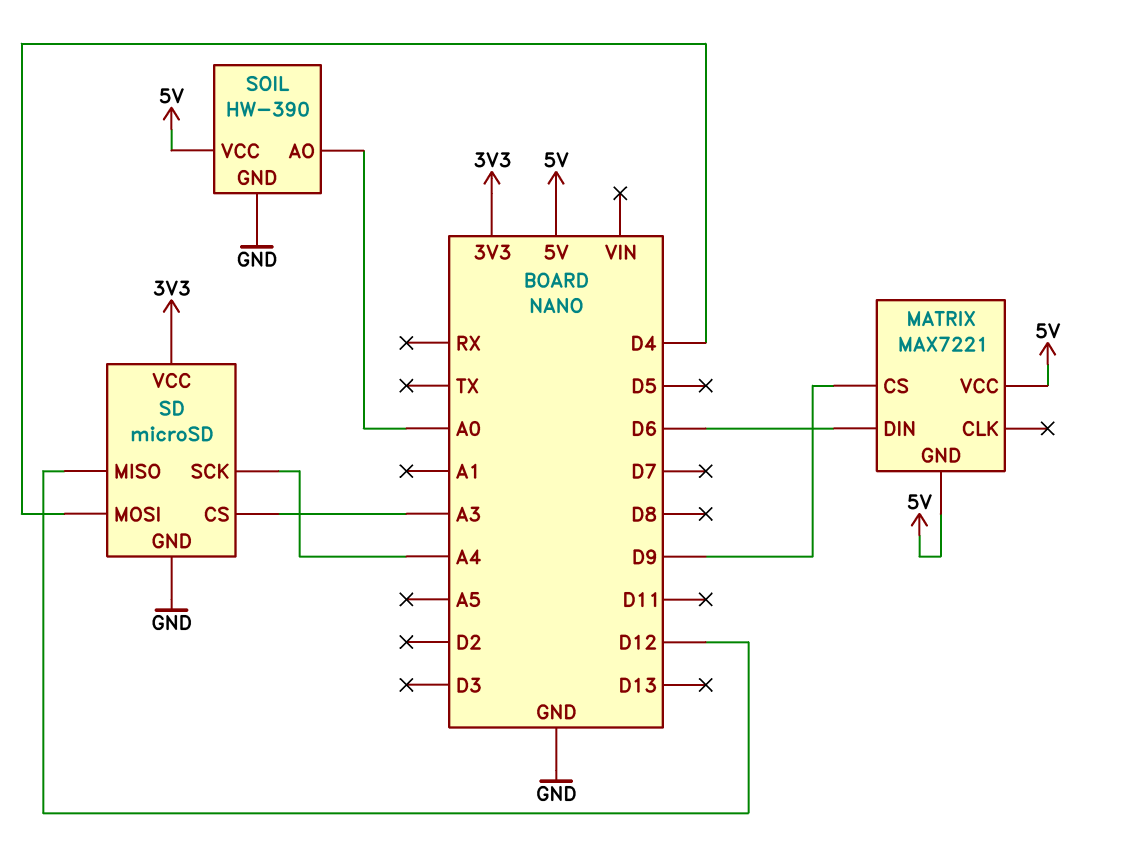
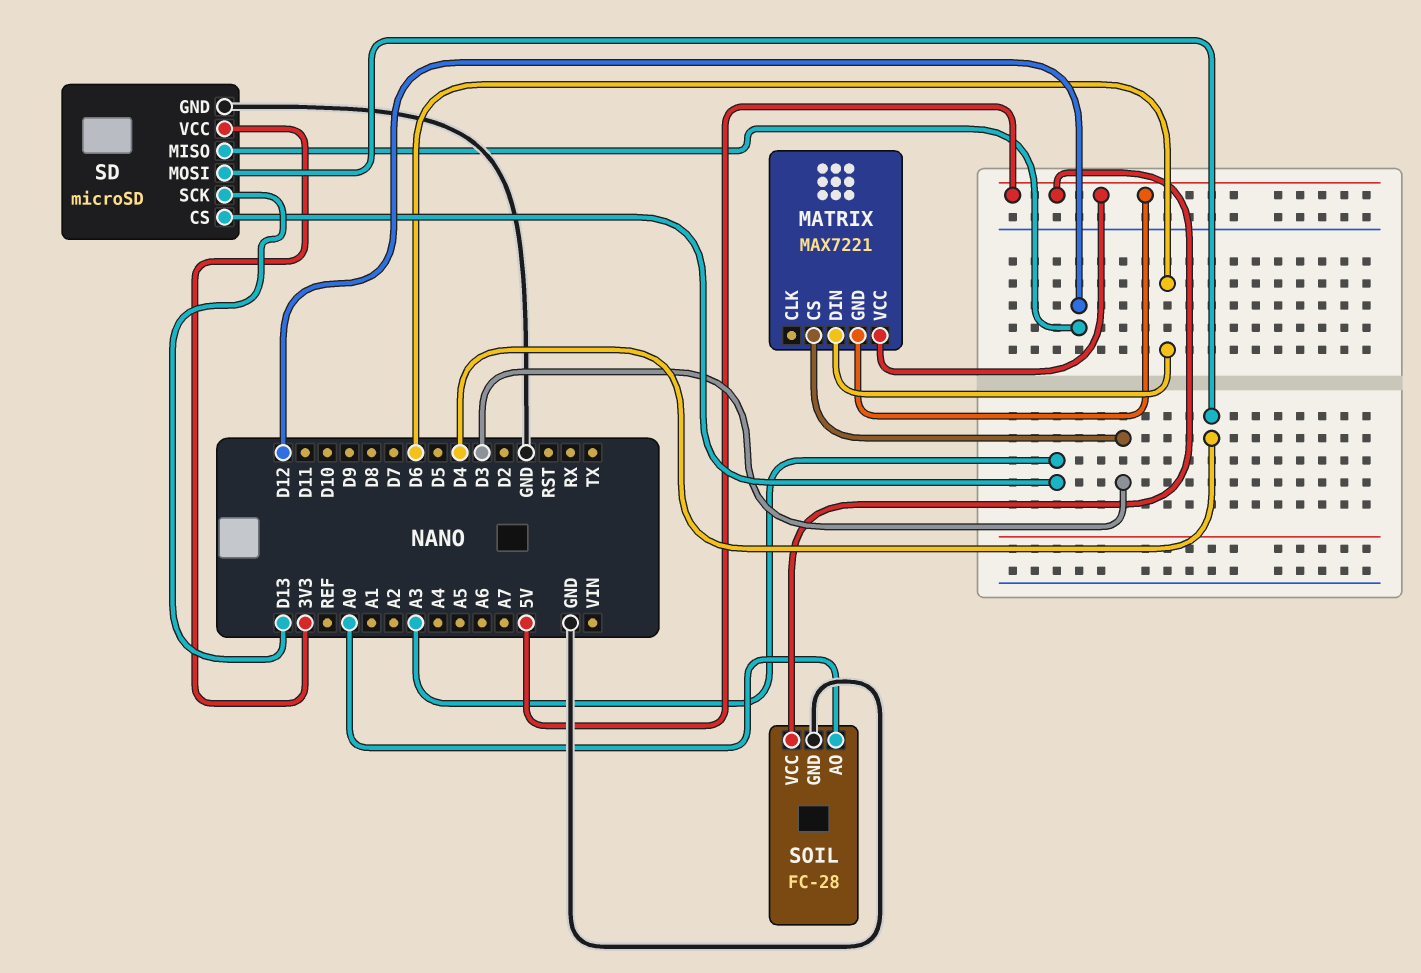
MATRIX pin CS: D9 -> D3
SD pin SCK: A4 -> D13
SOIL: HW-390 -> FC-28

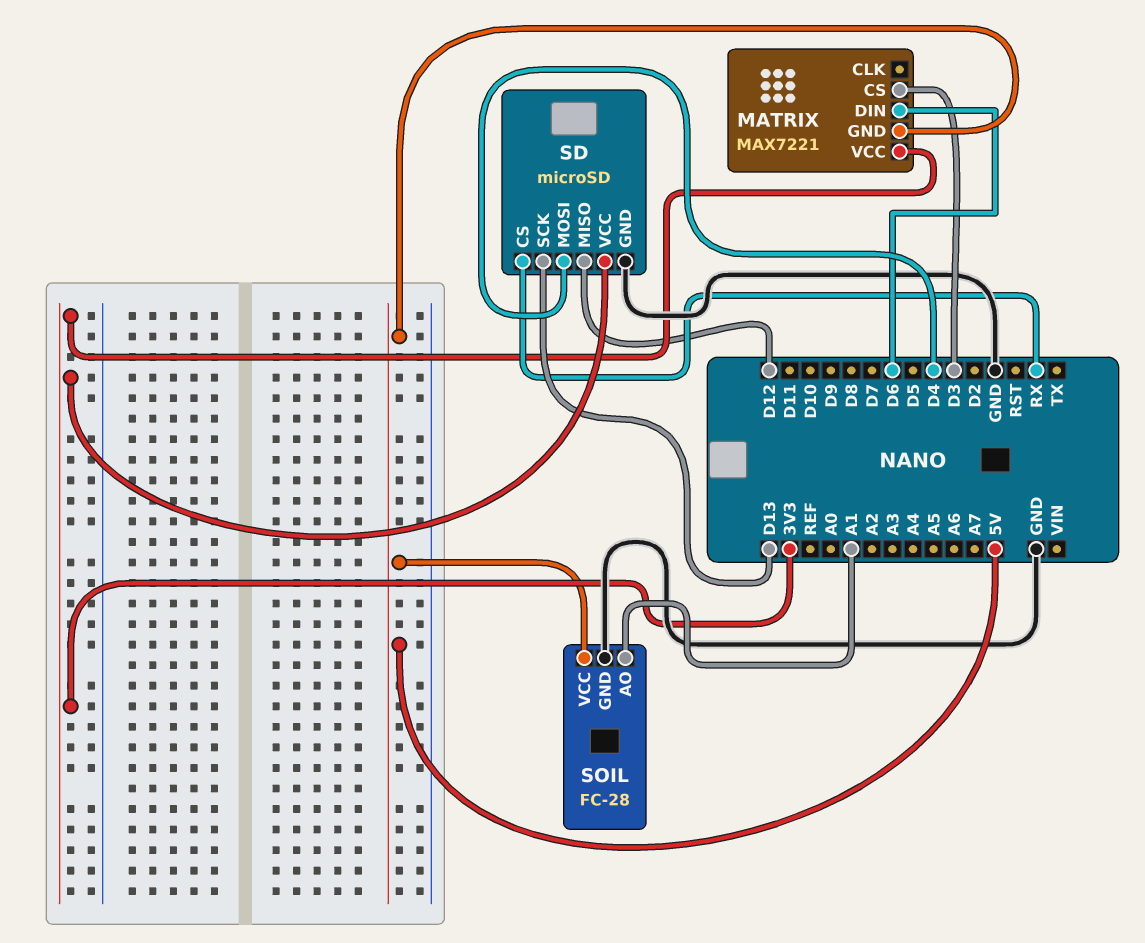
MATRIX pin VCC: 5V -> 3V3
SD pin CS: A3 -> RX
SOIL pin AO: A0 -> A1

